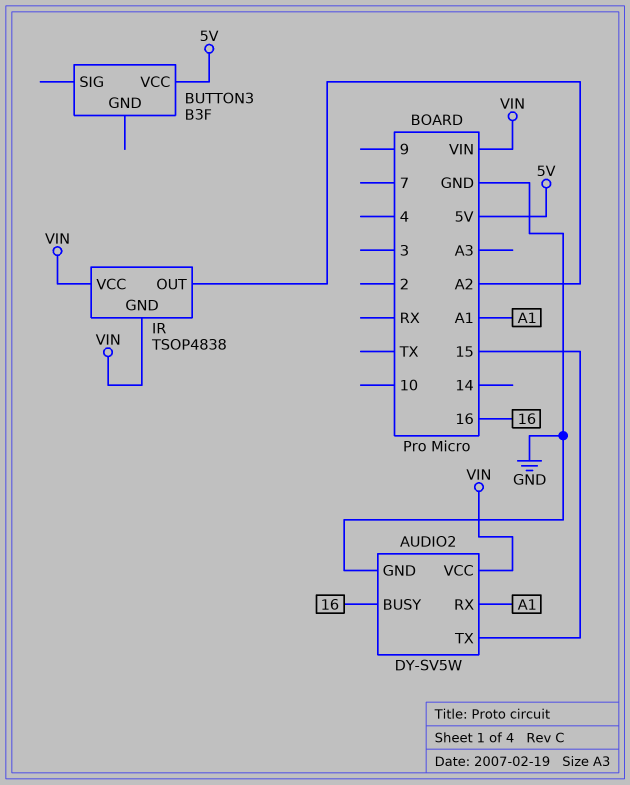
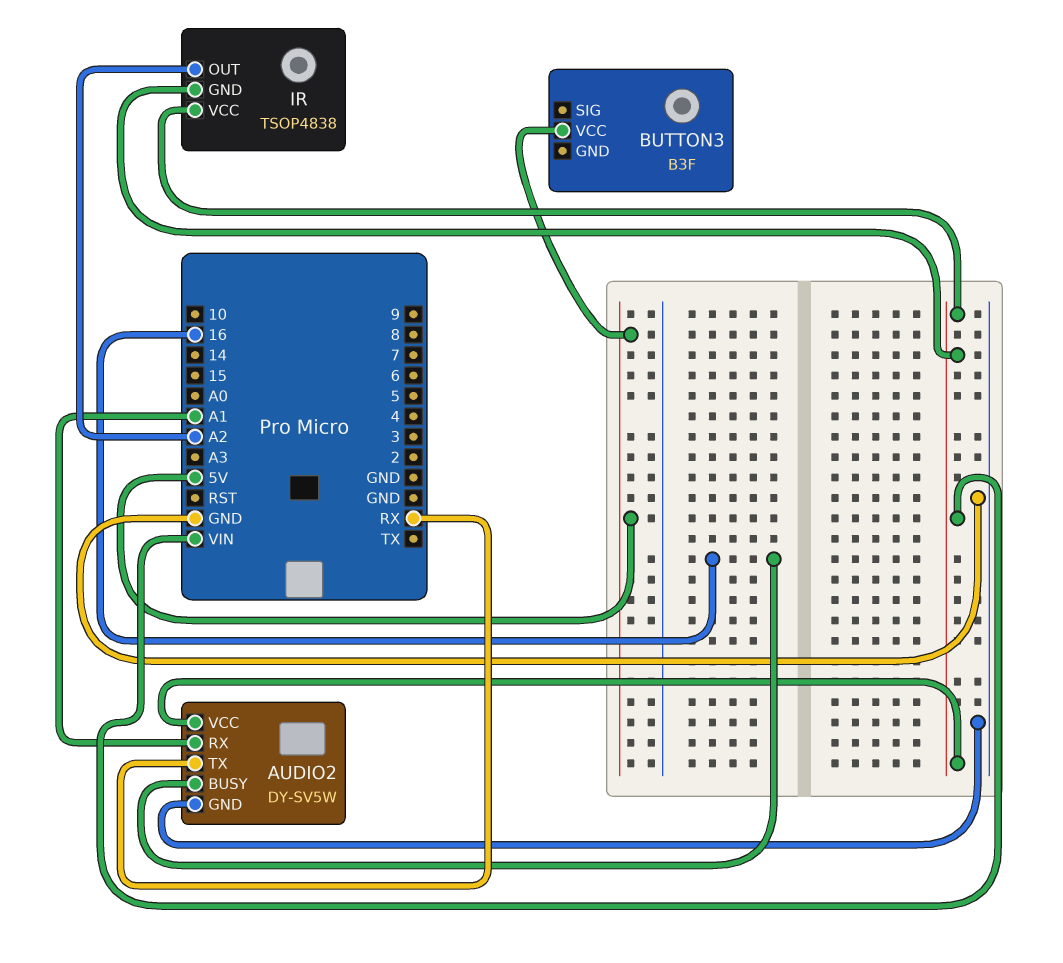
AUDIO2 pin TX: 15 -> RX

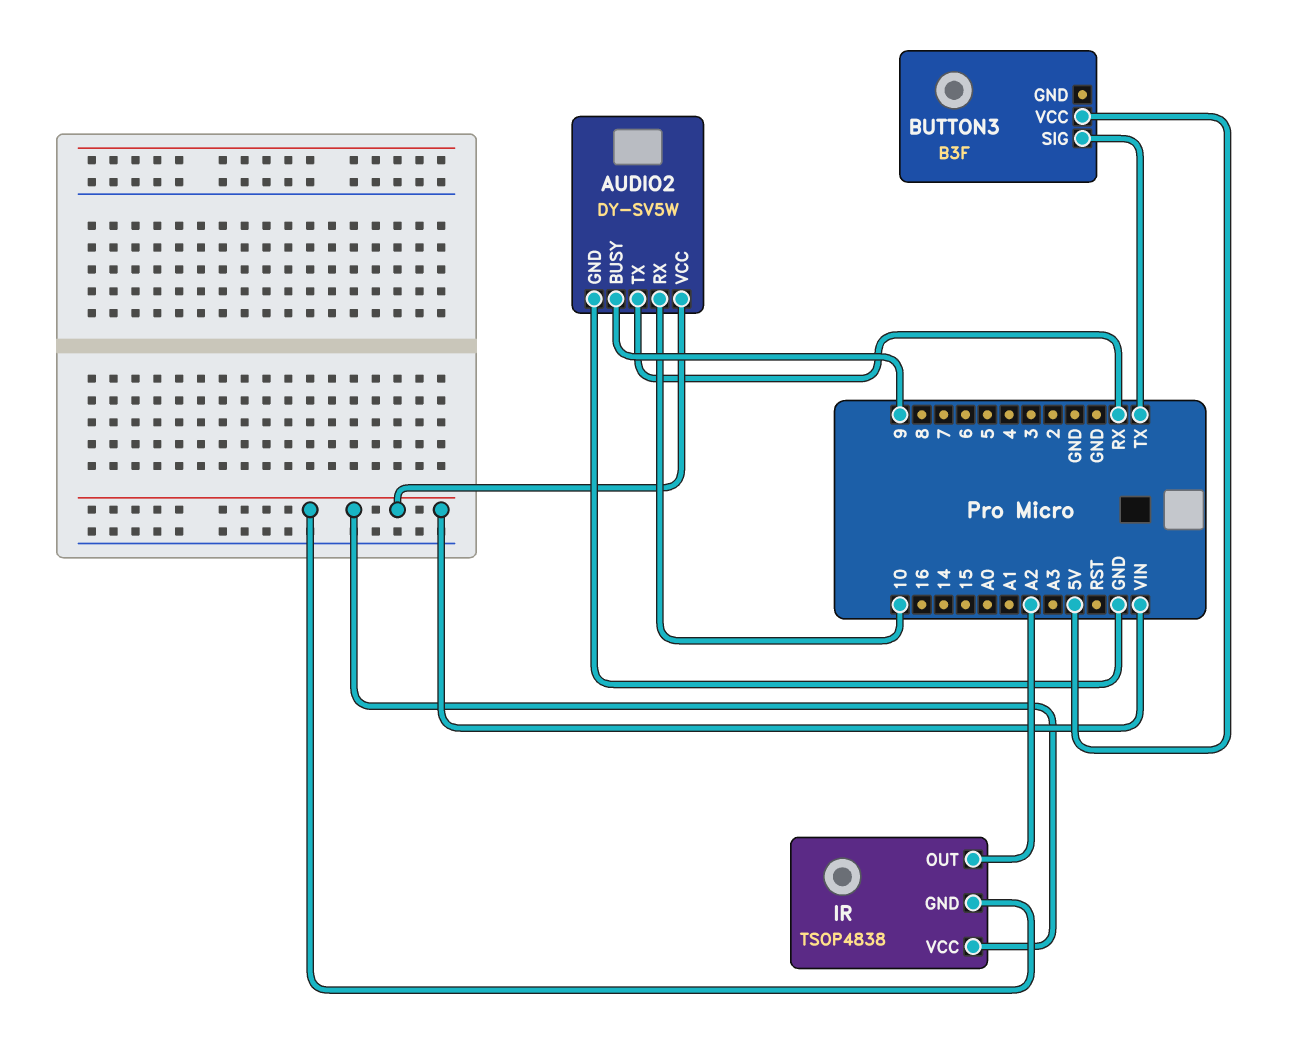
AUDIO2 pin BUSY: 16 -> 9
AUDIO2 pin RX: A1 -> 10
BUTTON3 pin SIG: none -> TX

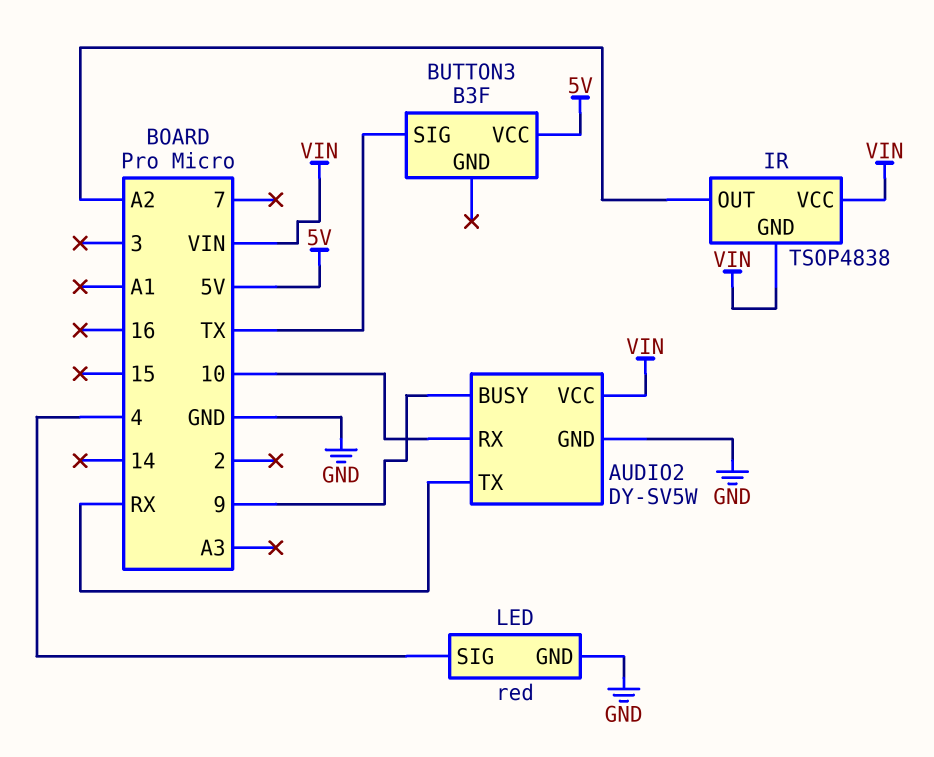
LED: none -> red
LED pin GND: none -> GND
LED pin SIG: none -> 4

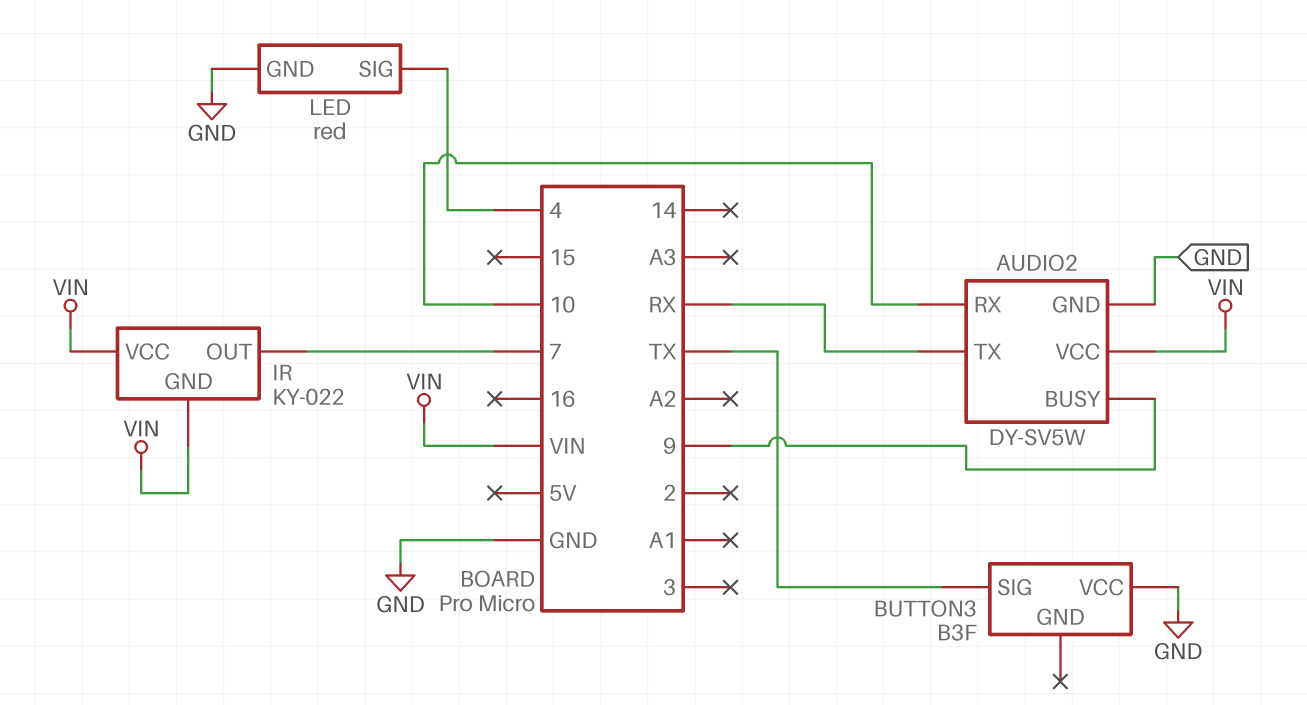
BUTTON3 pin VCC: 5V -> GND
IR: TSOP4838 -> KY-022
IR pin OUT: A2 -> 7

